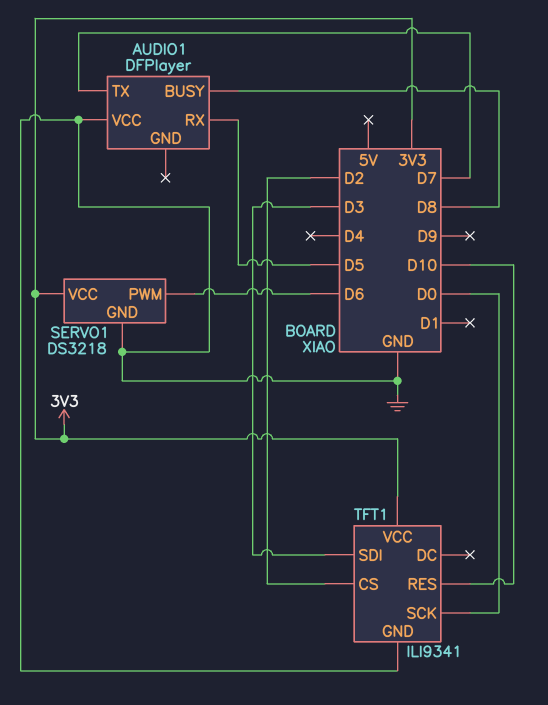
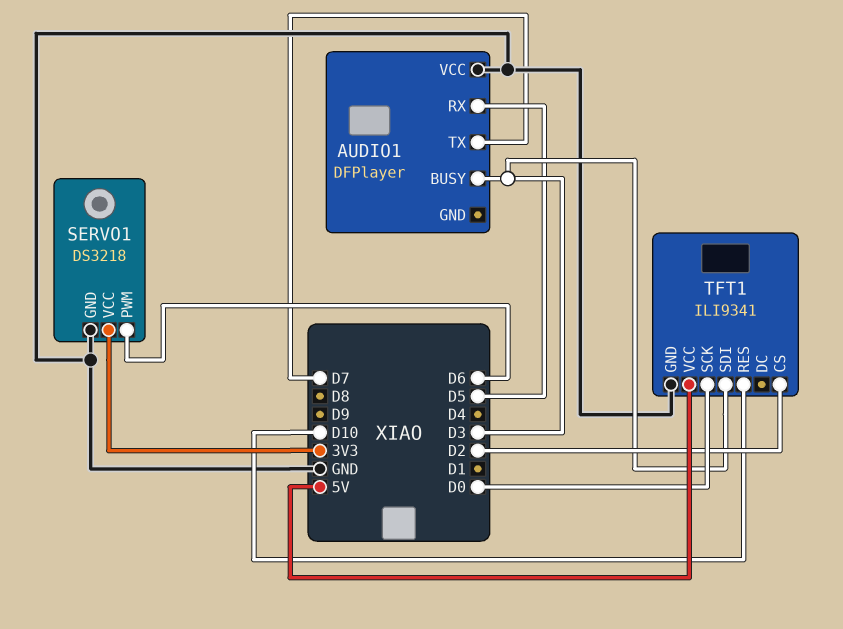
AUDIO1 pin BUSY: D8 -> D3
TFT1 pin VCC: 3V3 -> 5V

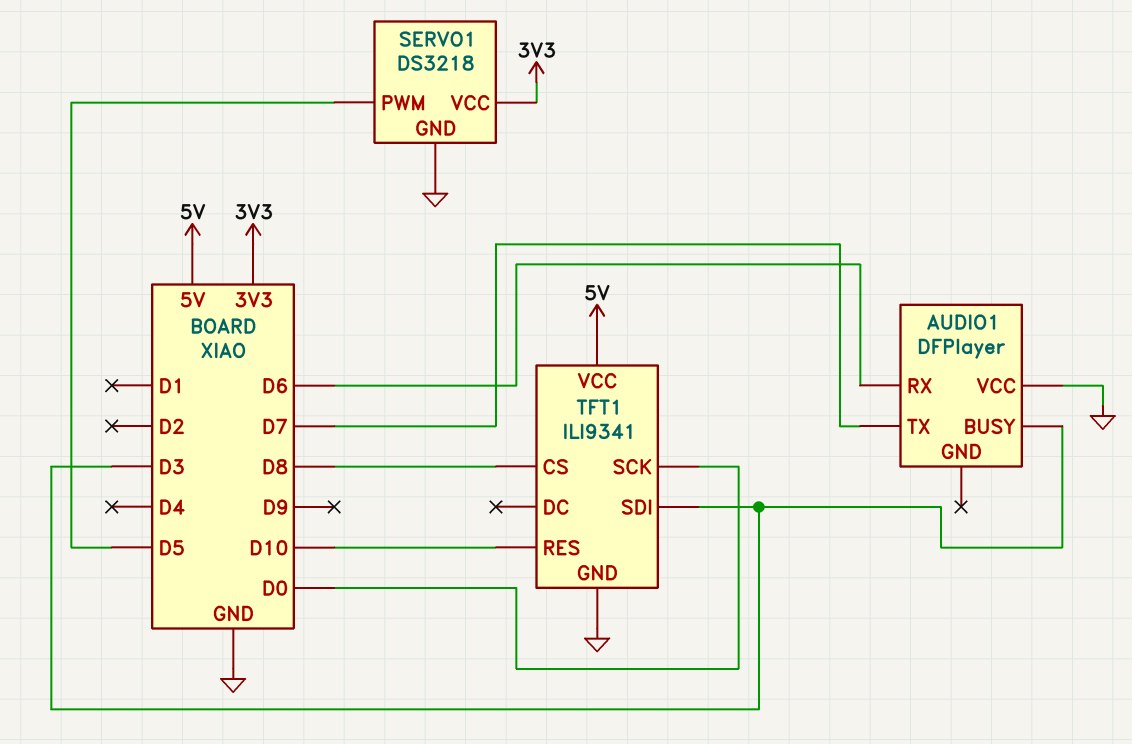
AUDIO1 pin RX: D5 -> D6
SERVO1 pin PWM: D6 -> D5
TFT1 pin CS: D2 -> D8

